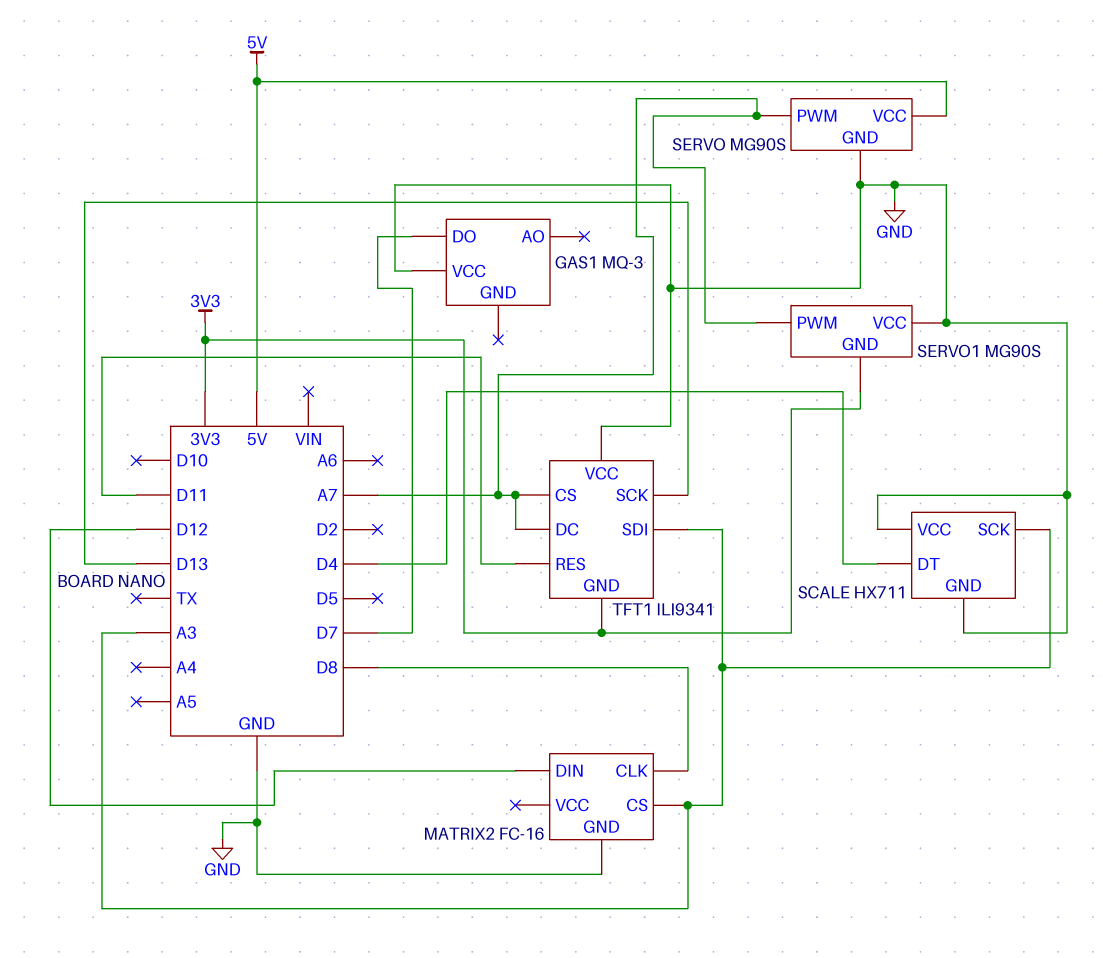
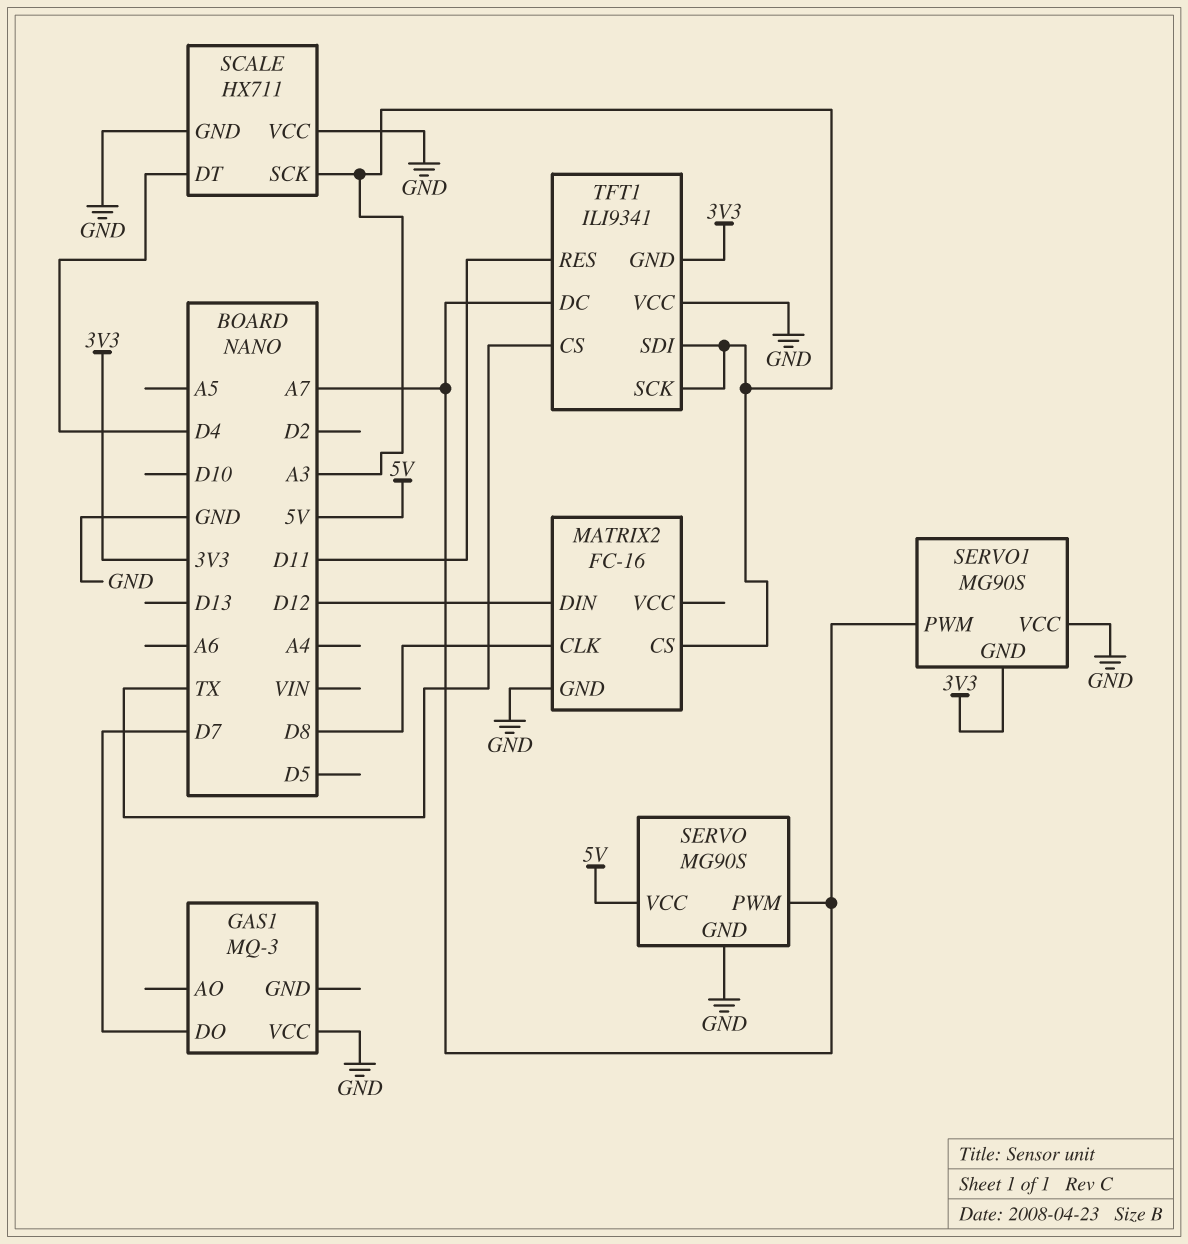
TFT1 pin CS: A7 -> TX
TFT1 pin SCK: D13 -> A3

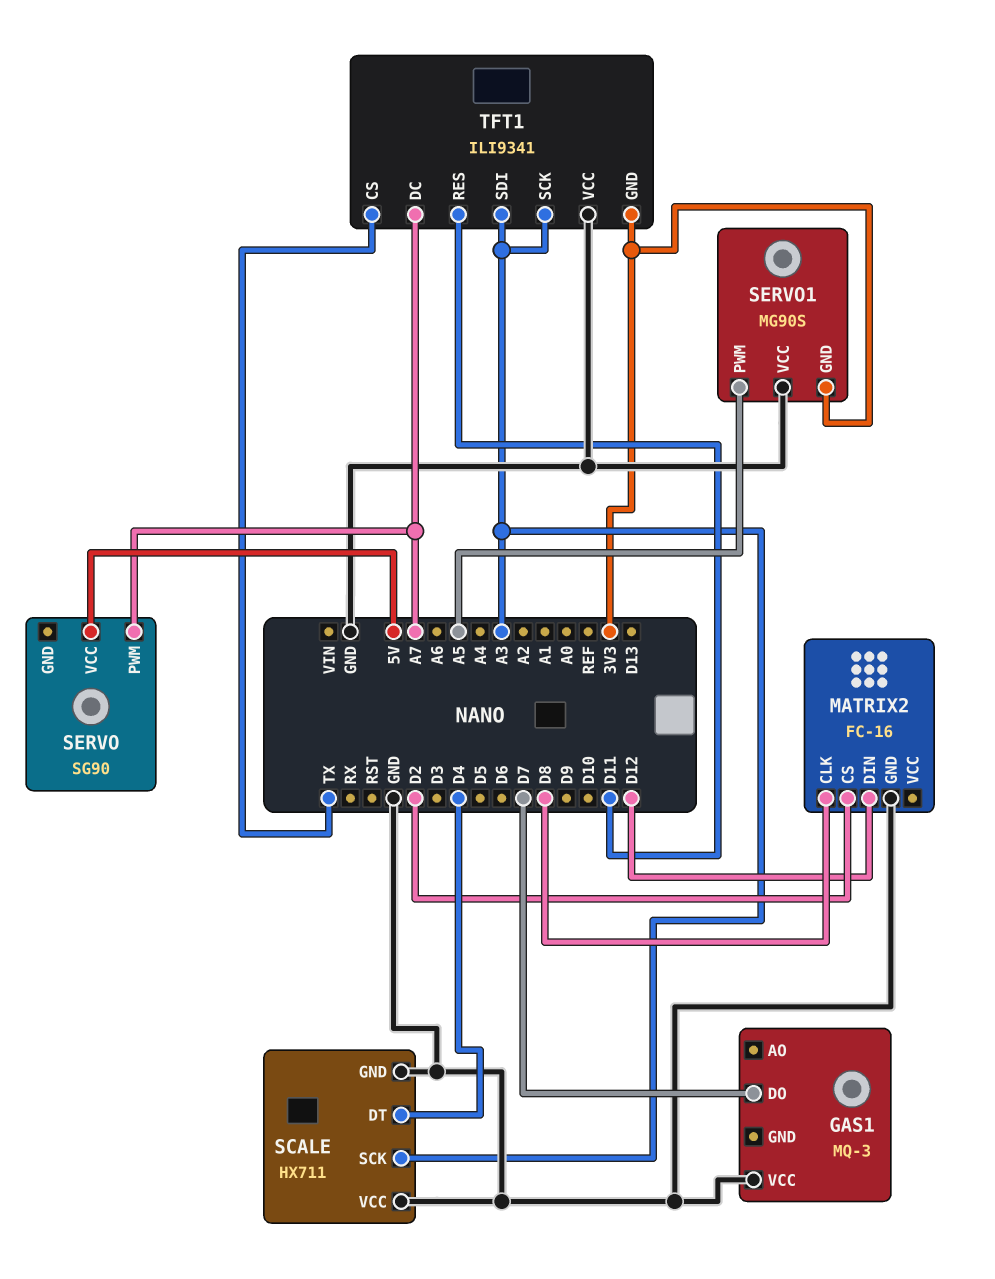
MATRIX2 pin CS: A3 -> D2
SERVO: MG90S -> SG90
SERVO pin GND: GND -> none
SERVO1 pin PWM: A7 -> A5

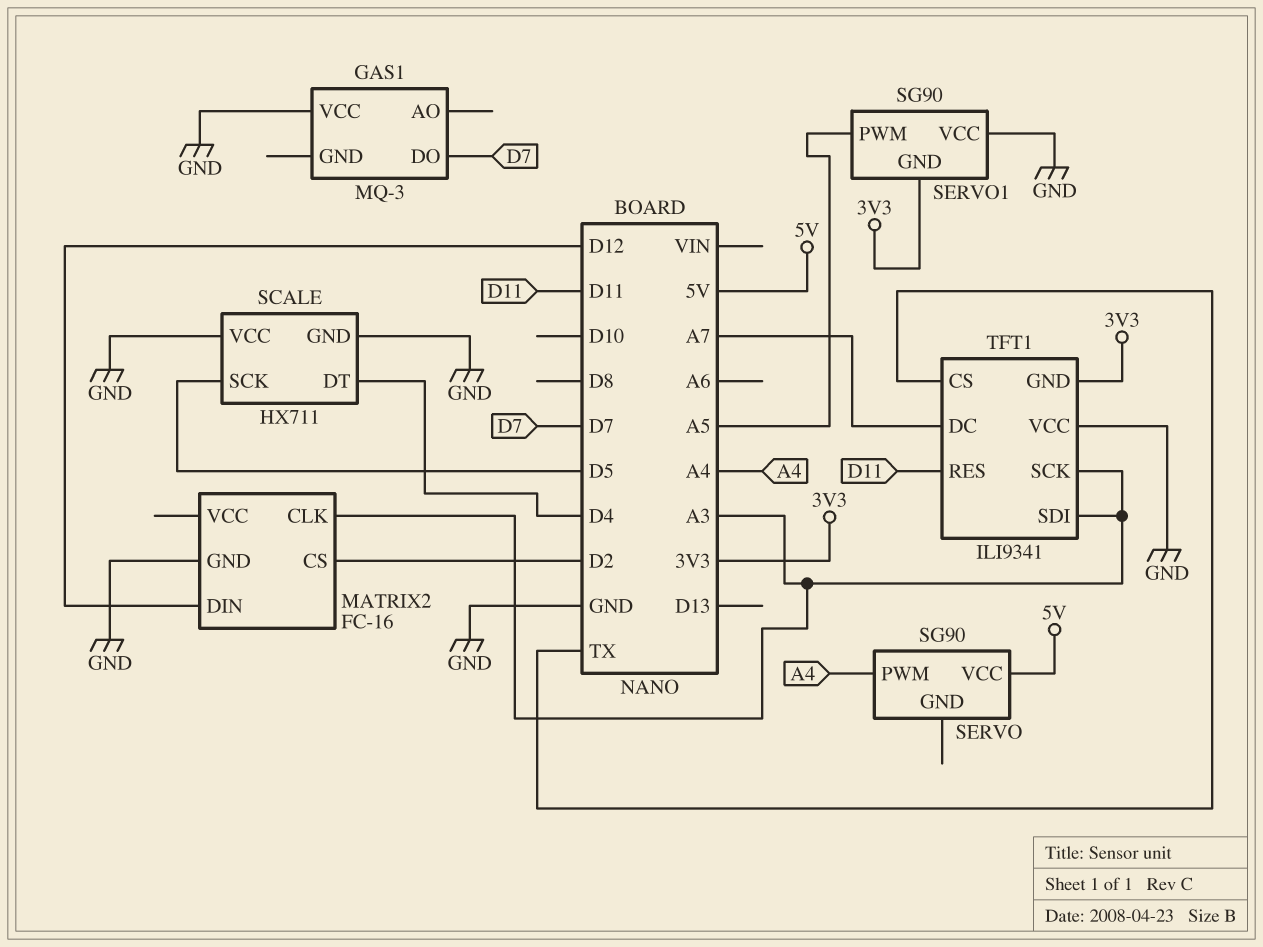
MATRIX2 pin CLK: D8 -> A3
SCALE pin SCK: A3 -> D5
SERVO pin PWM: A7 -> A4
SERVO1: MG90S -> SG90

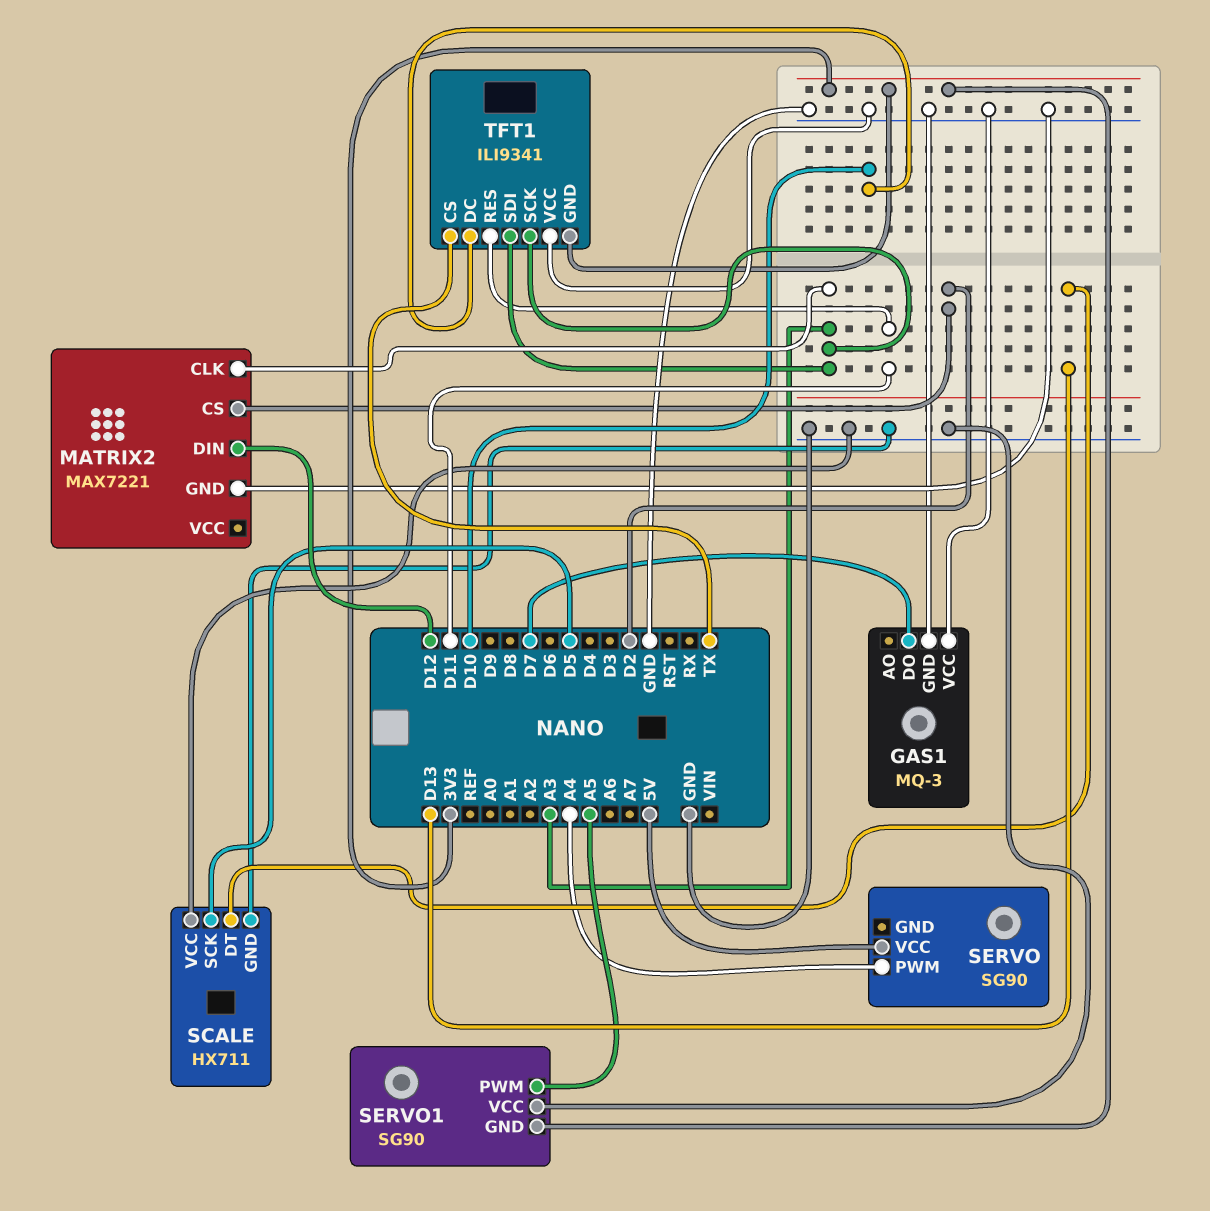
GAS1 pin GND: none -> GND
MATRIX2: FC-16 -> MAX7221
SCALE pin DT: D4 -> D13
TFT1 pin DC: A7 -> D10

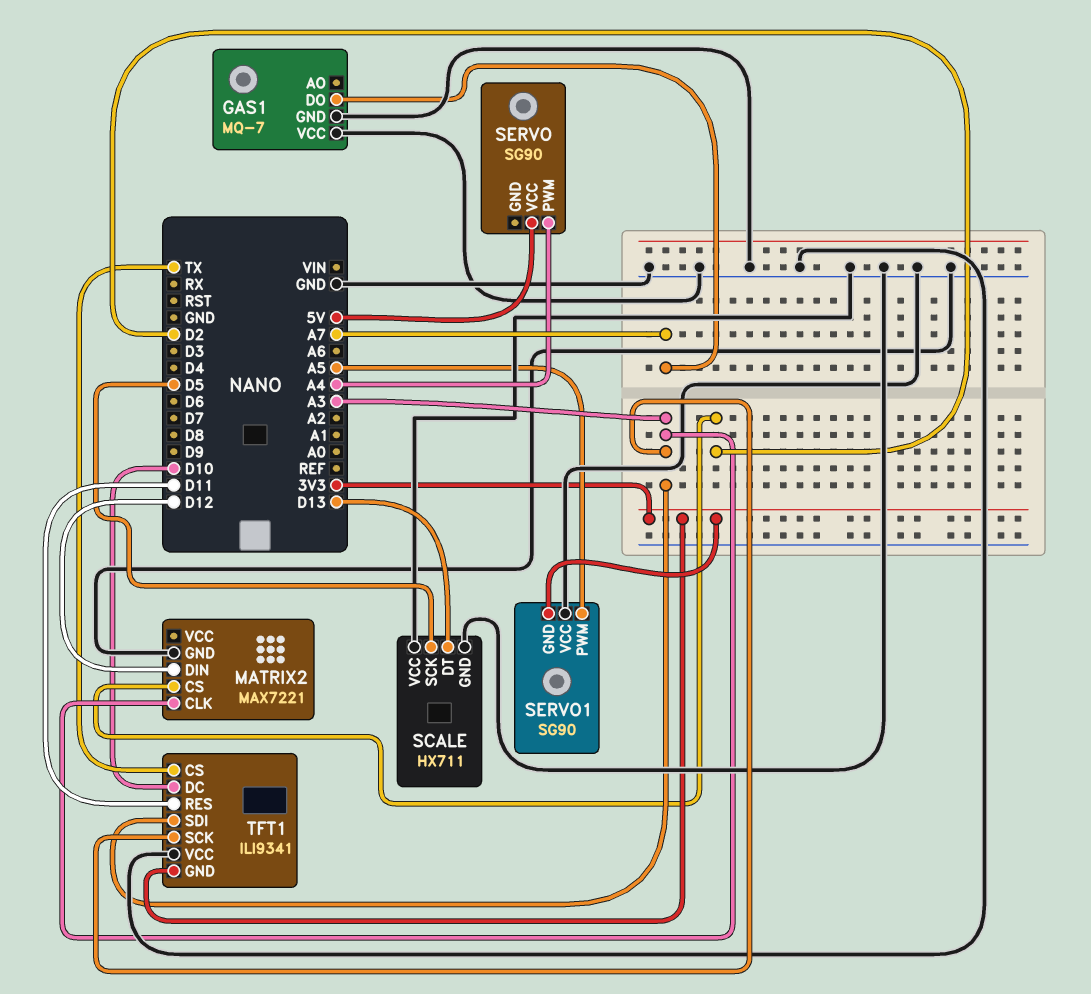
GAS1: MQ-3 -> MQ-7
GAS1 pin DO: D7 -> A7

